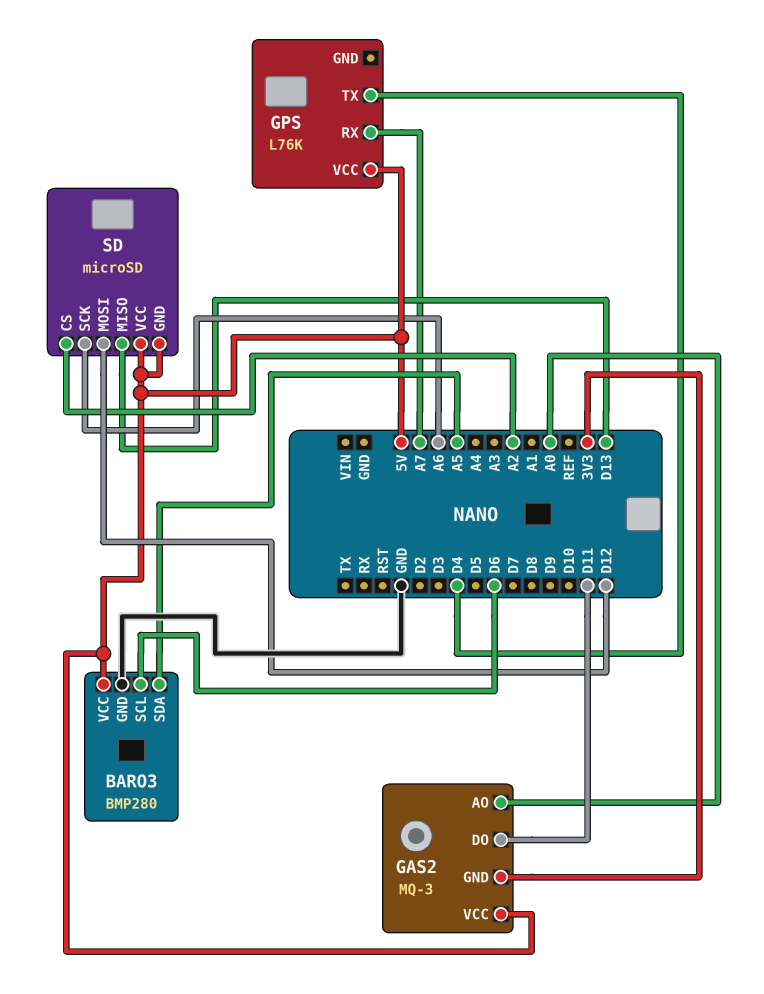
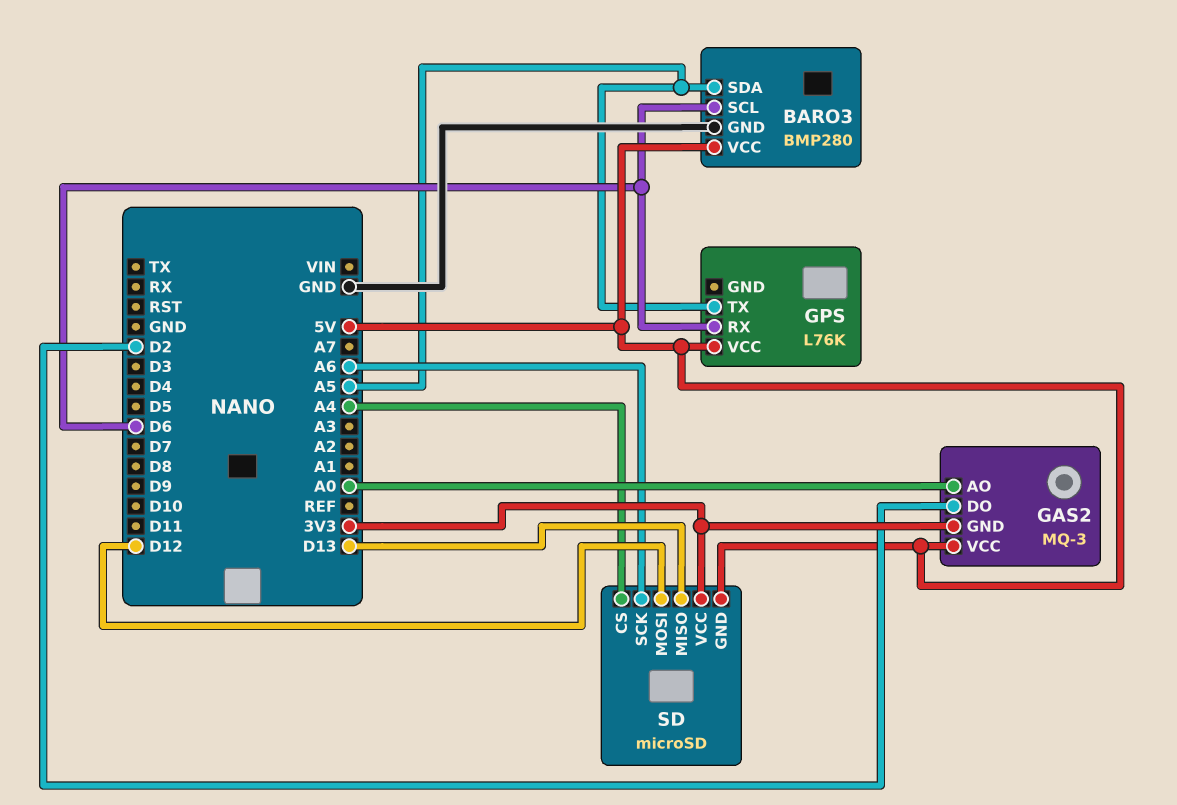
GAS2 pin DO: D11 -> D2
GPS pin RX: A7 -> D6
GPS pin TX: D4 -> A5
SD pin CS: A2 -> A4
SD pin VCC: 5V -> 3V3

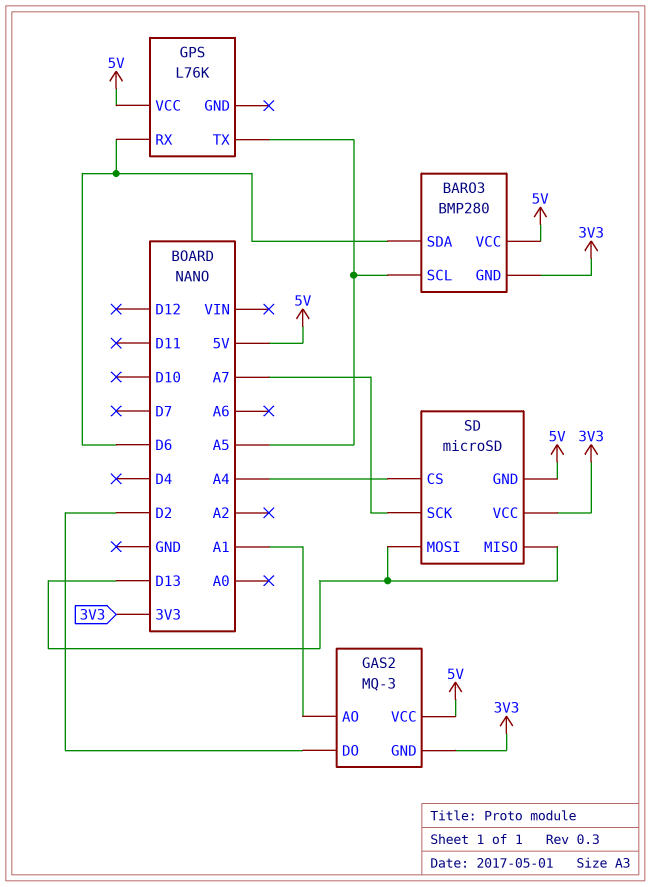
BARO3 pin GND: GND -> 3V3
BARO3 pin SCL: D6 -> A5
BARO3 pin SDA: A5 -> D6
GAS2 pin AO: A0 -> A1
SD pin MOSI: D12 -> D13
SD pin SCK: A6 -> A7

